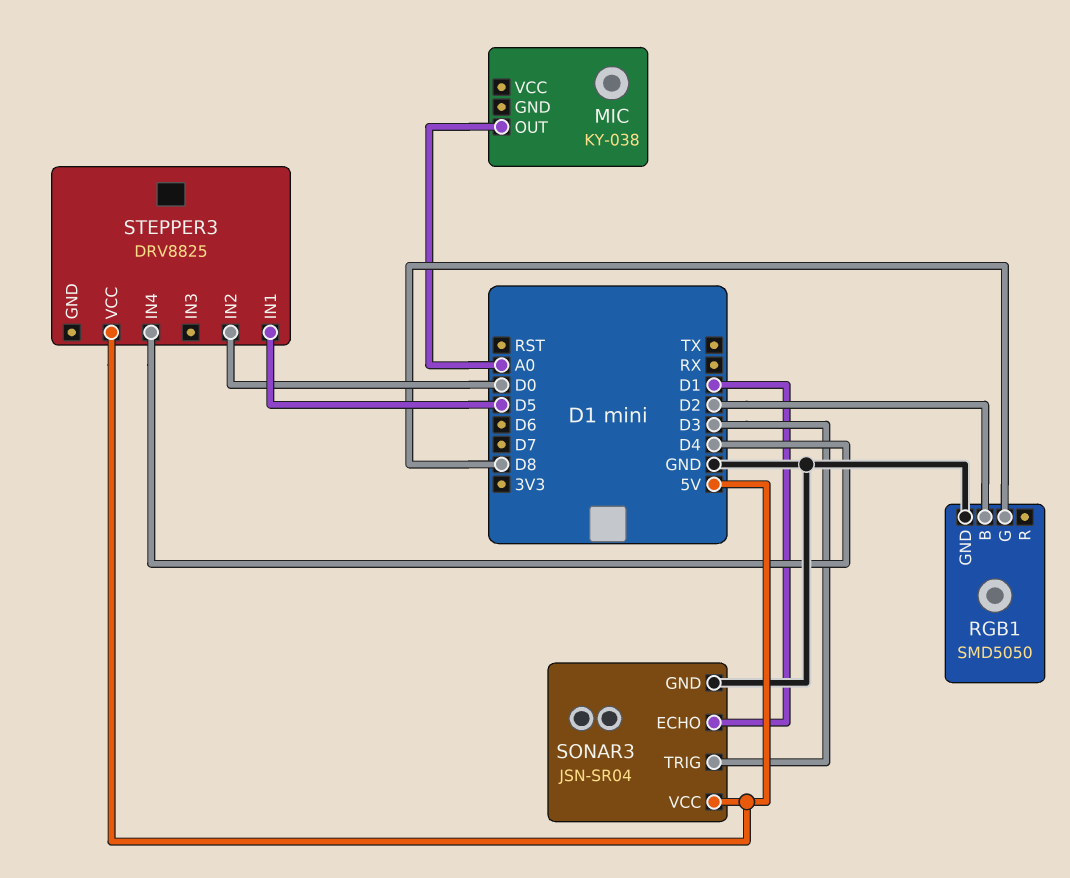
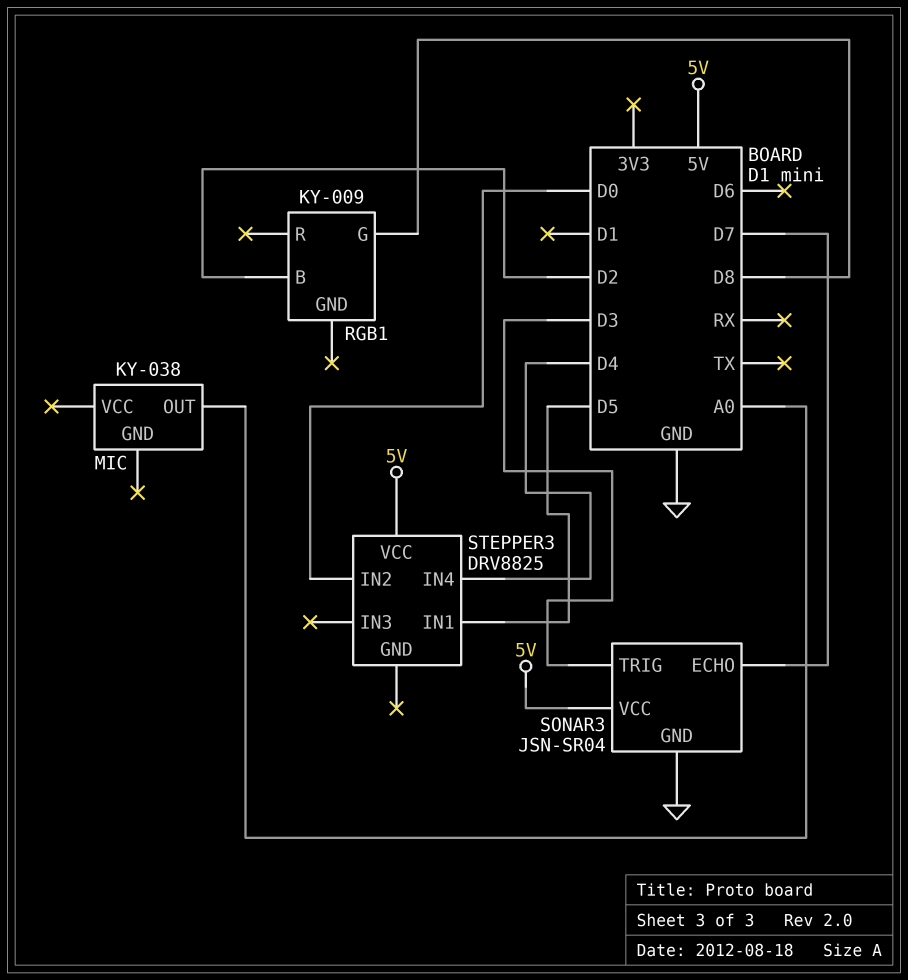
RGB1: SMD5050 -> KY-009
RGB1 pin GND: GND -> none
SONAR3 pin ECHO: D1 -> D7

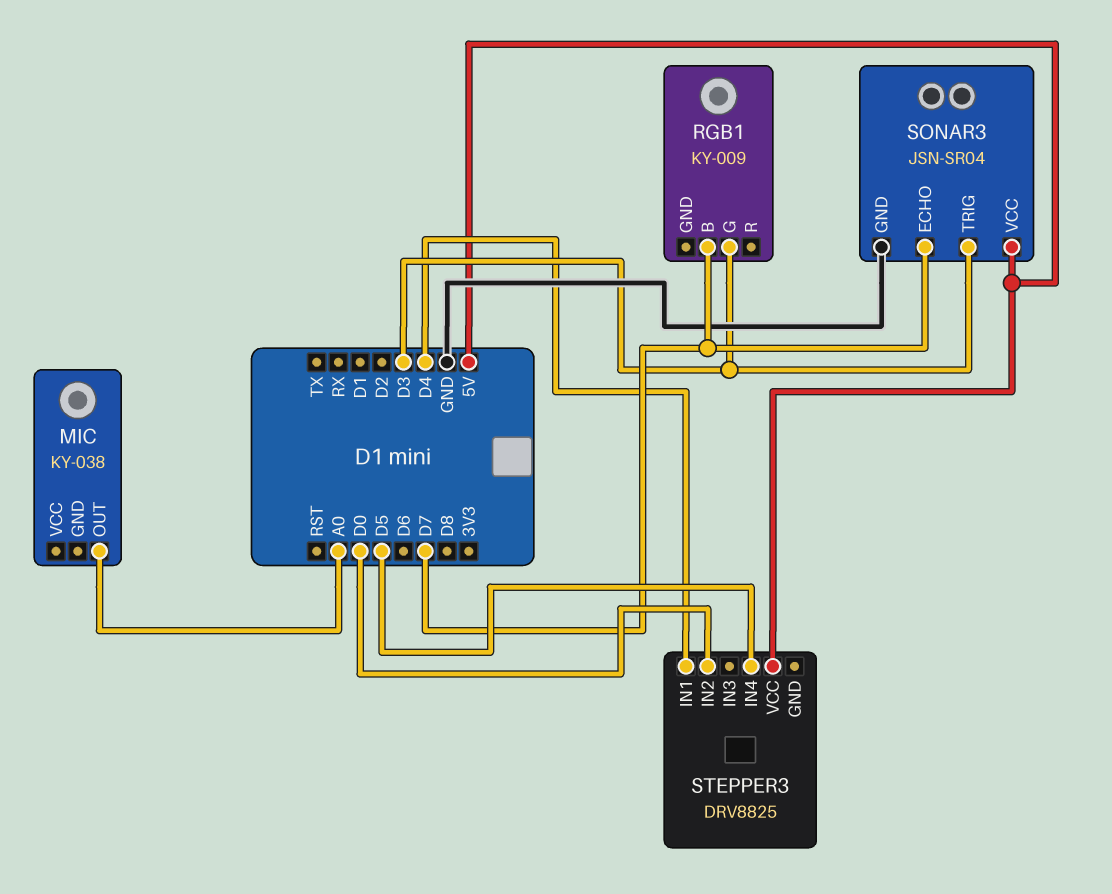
RGB1 pin B: D2 -> D7
RGB1 pin G: D8 -> D3
STEPPER3 pin IN1: D5 -> D4
STEPPER3 pin IN4: D4 -> D5

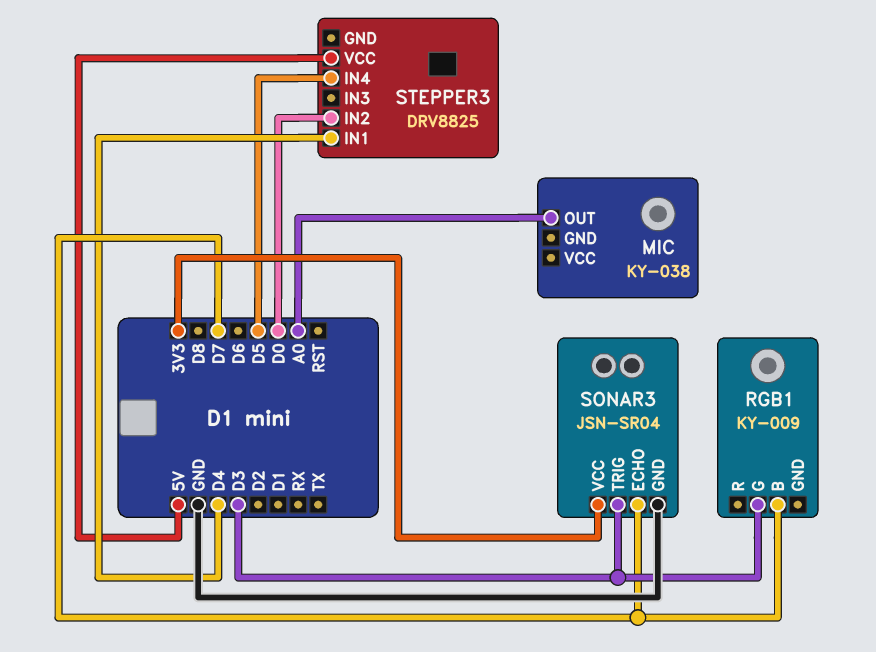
SONAR3 pin VCC: 5V -> 3V3

